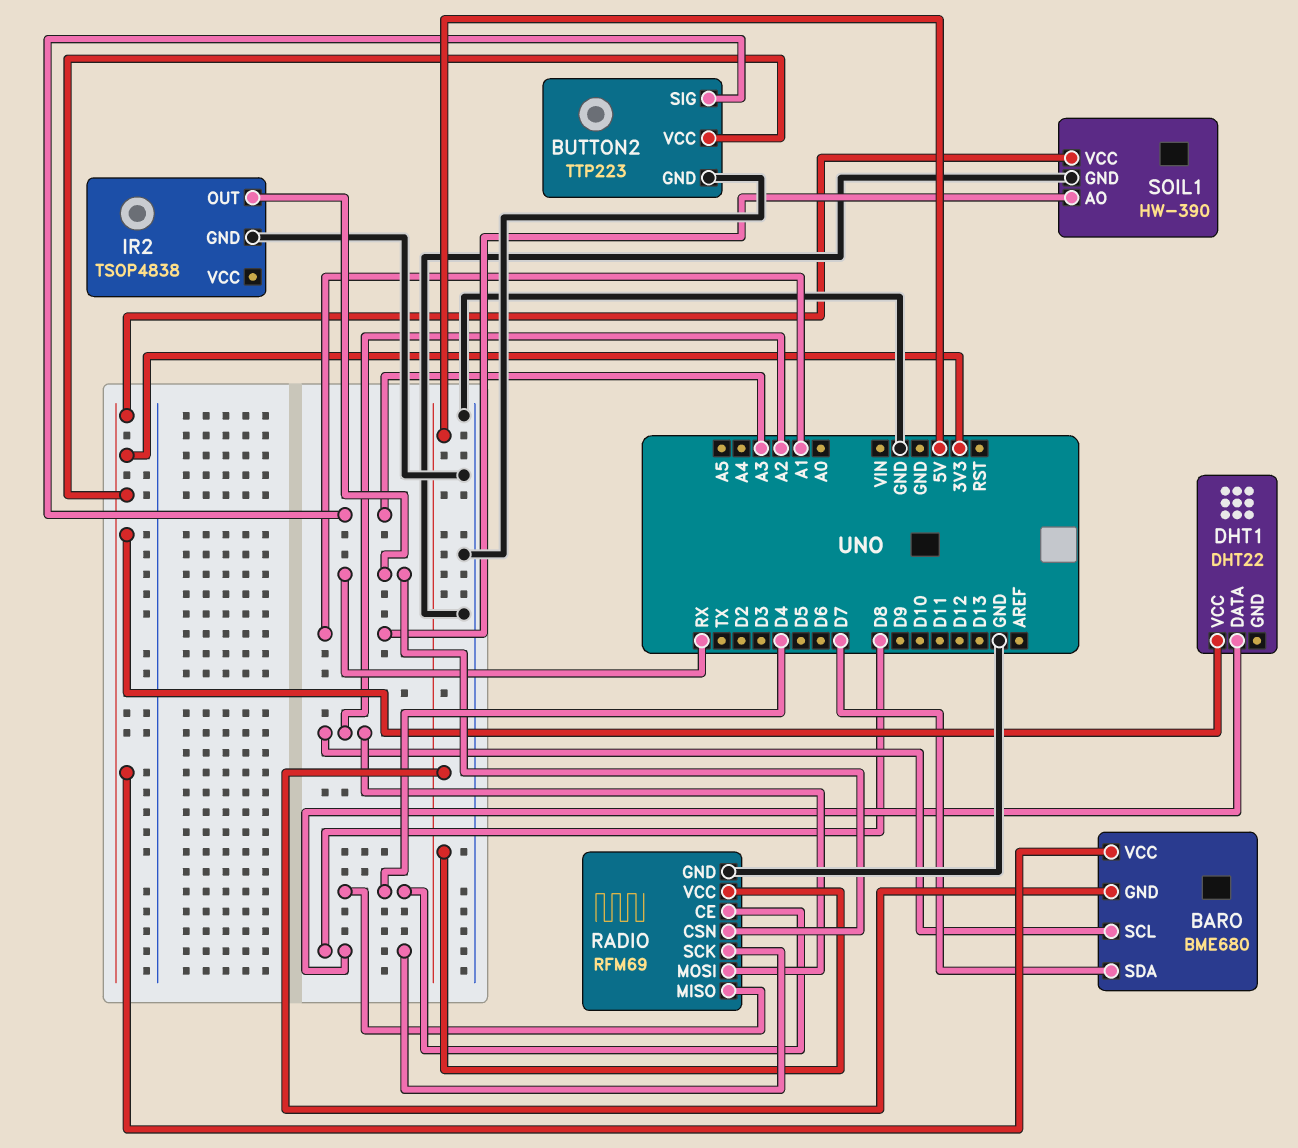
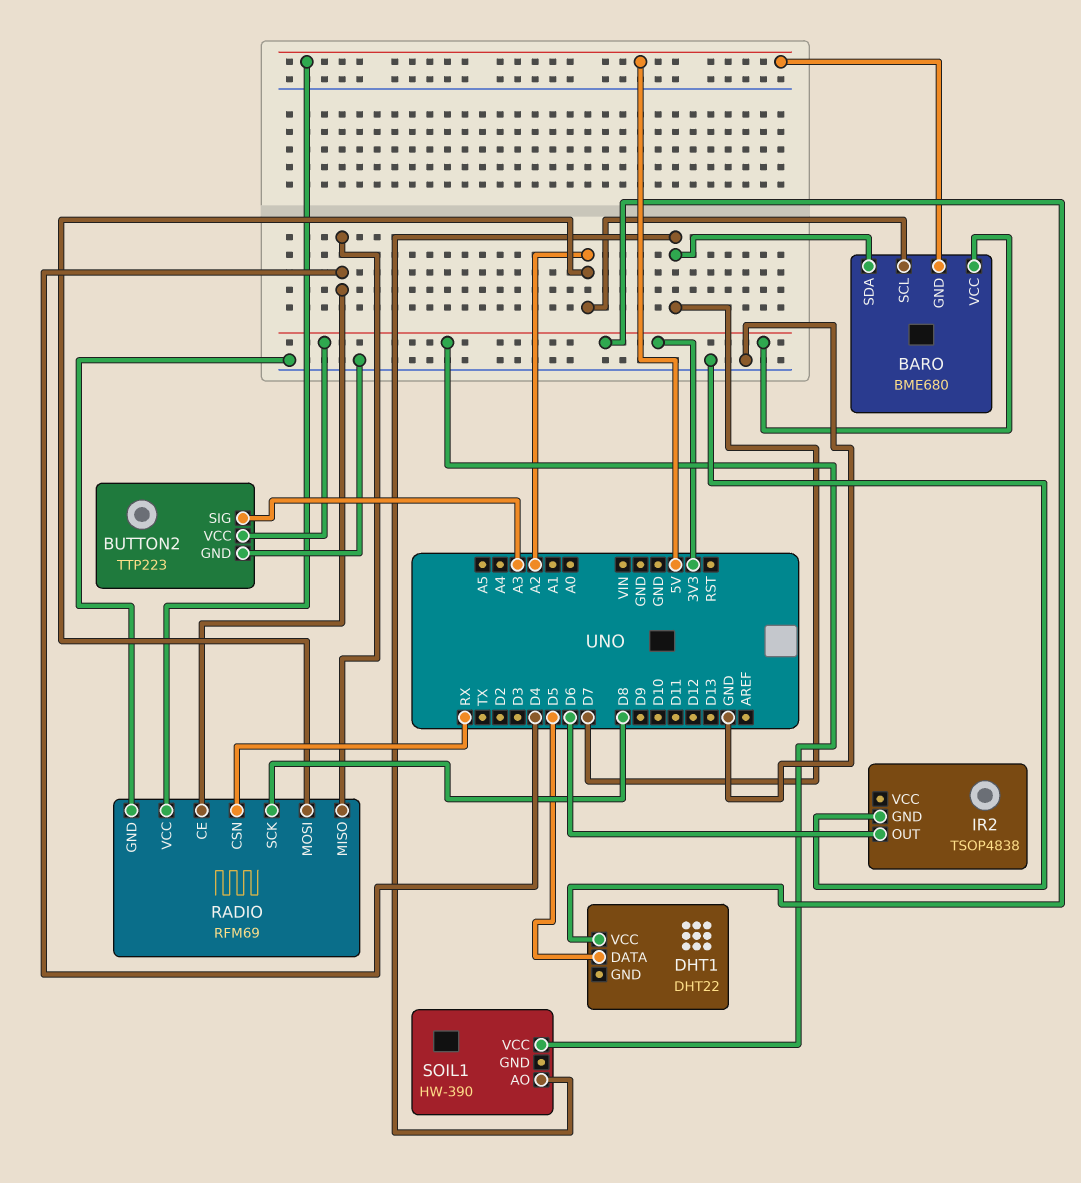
DHT1 pin DATA: D8 -> D5
IR2 pin OUT: RX -> D6
SOIL1 pin AO: A1 -> D7
SOIL1 pin GND: GND -> none

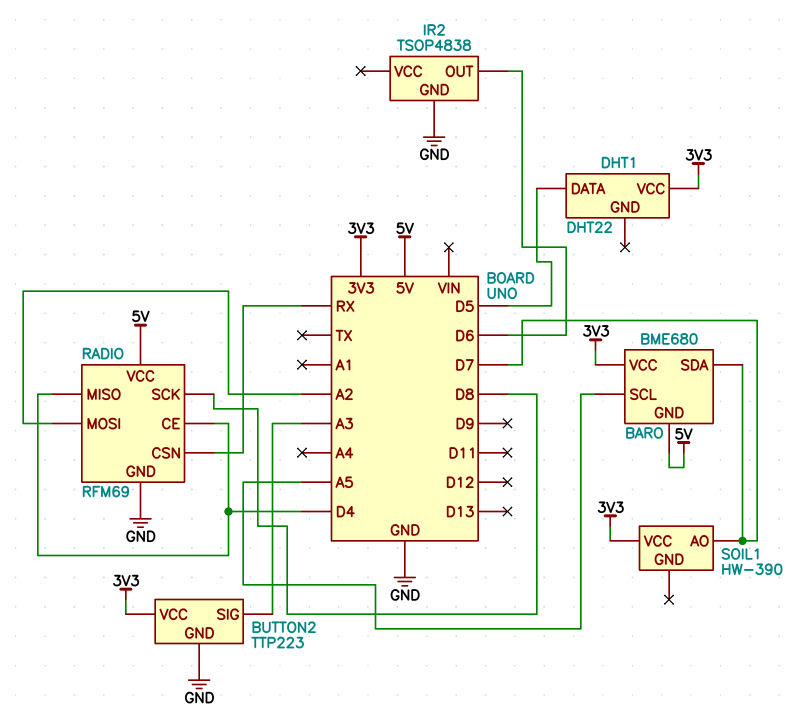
BARO pin SCL: A2 -> A5

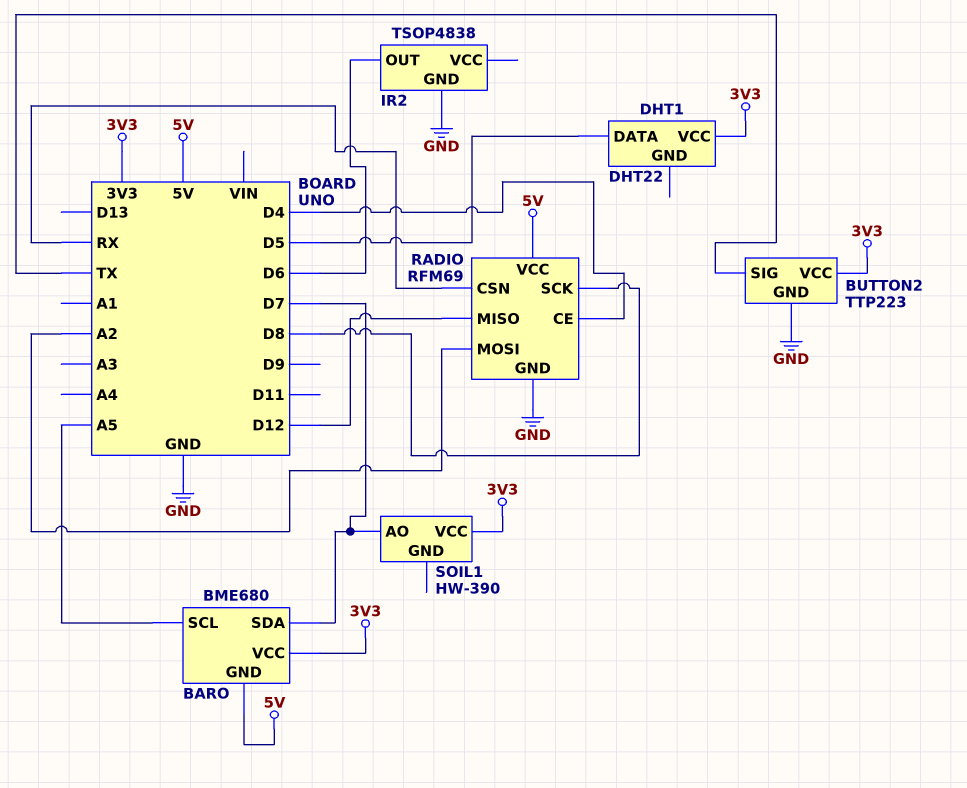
BUTTON2 pin SIG: A3 -> TX
RADIO pin MISO: D4 -> D12

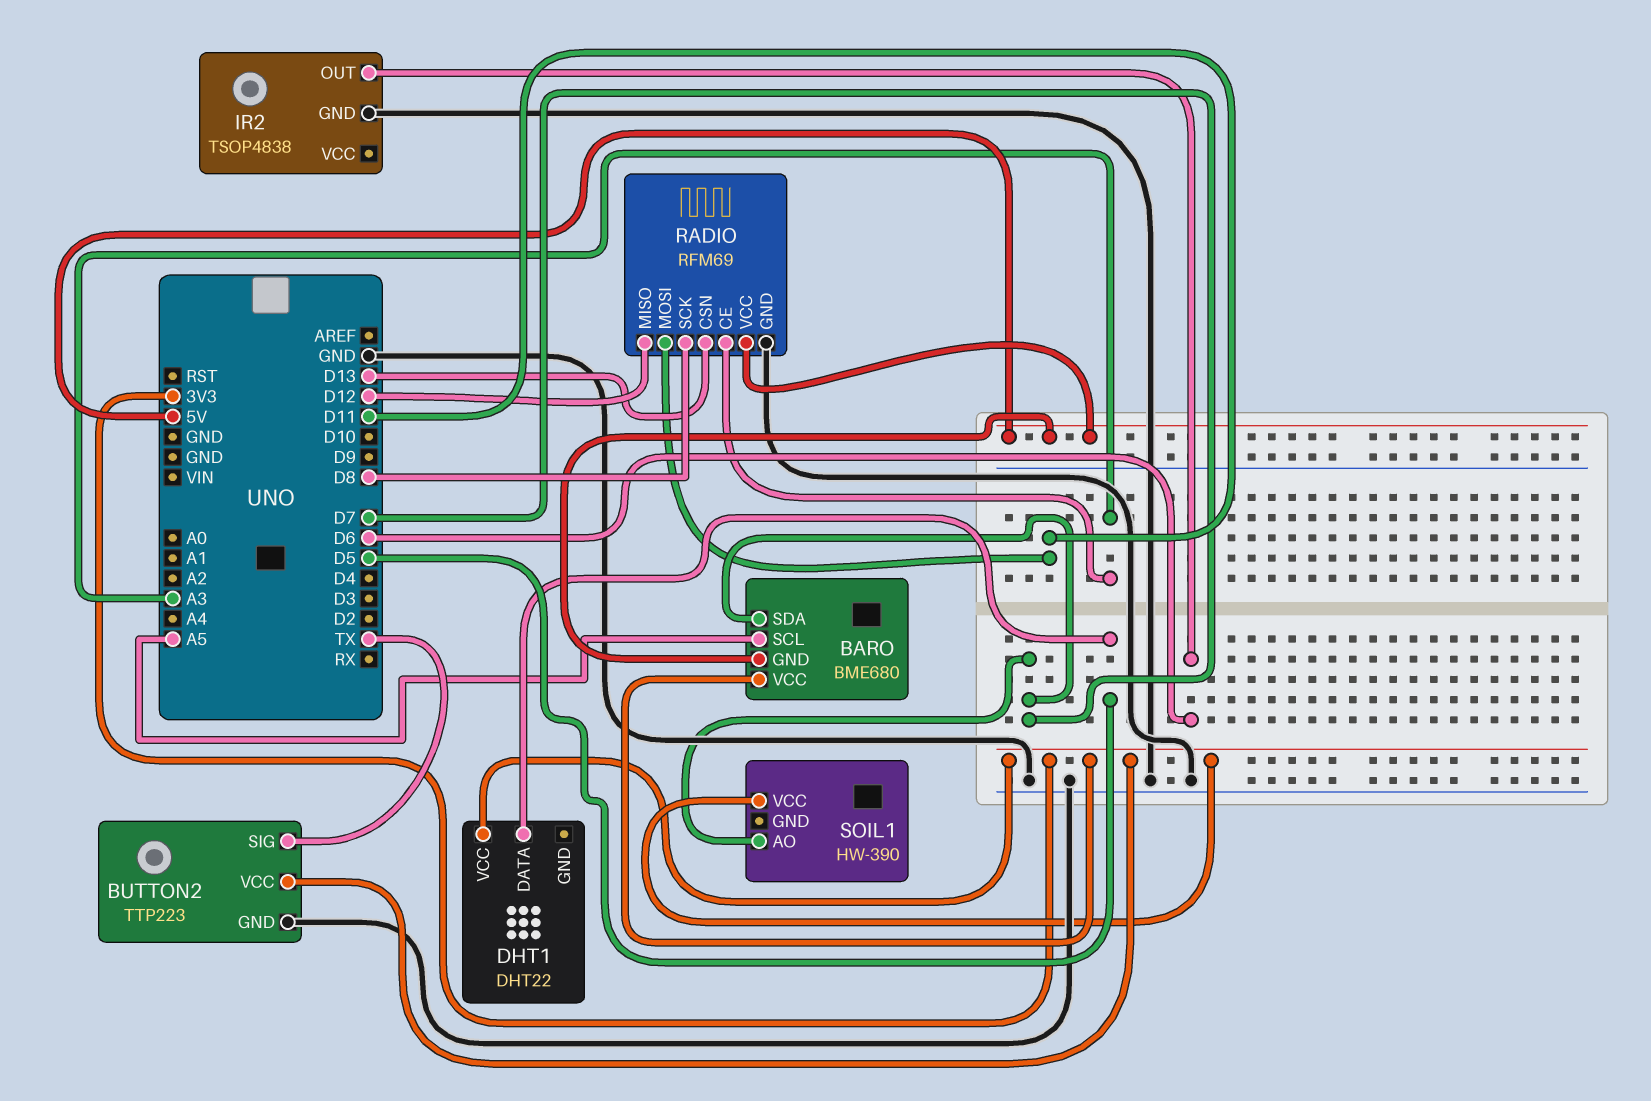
RADIO pin CE: D4 -> A3
RADIO pin CSN: RX -> D13
RADIO pin MOSI: A2 -> D11

